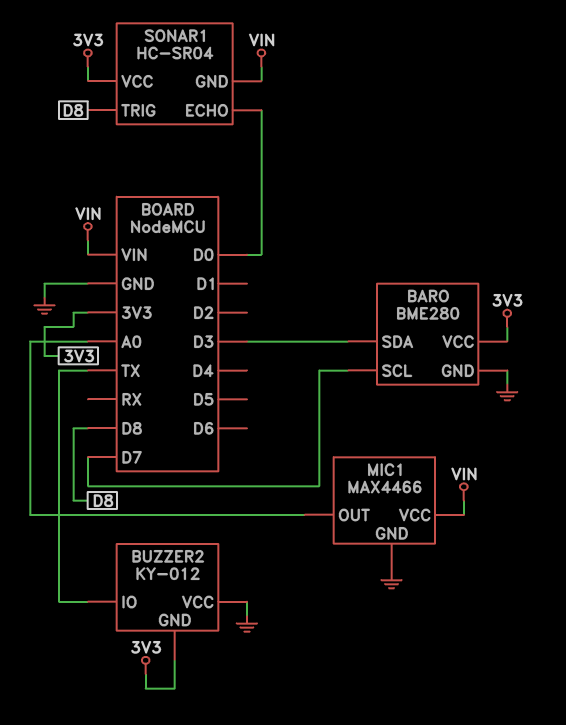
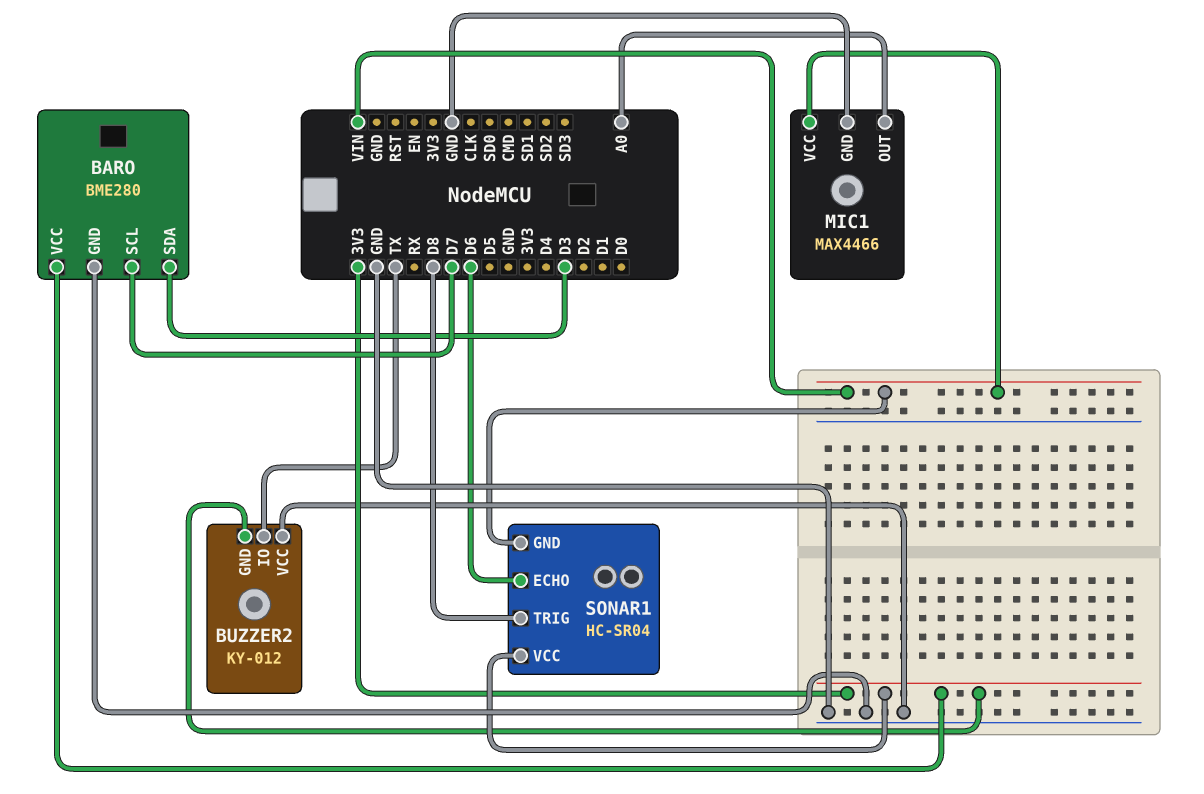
SONAR1 pin ECHO: D0 -> D6

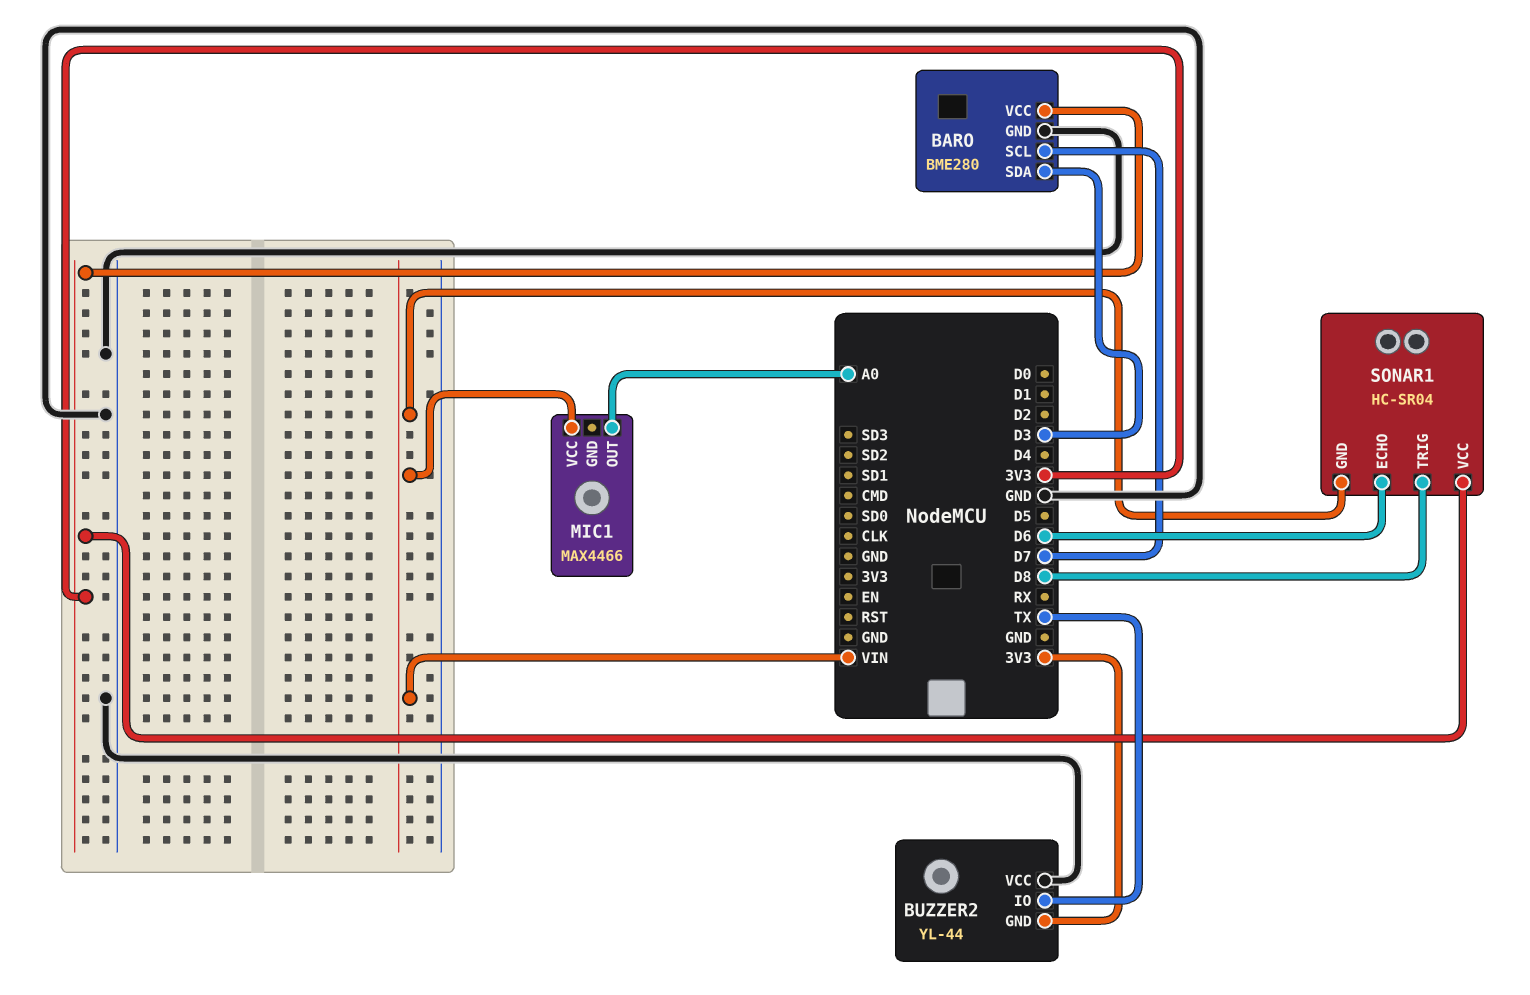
BUZZER2: KY-012 -> YL-44
MIC1 pin GND: GND -> none

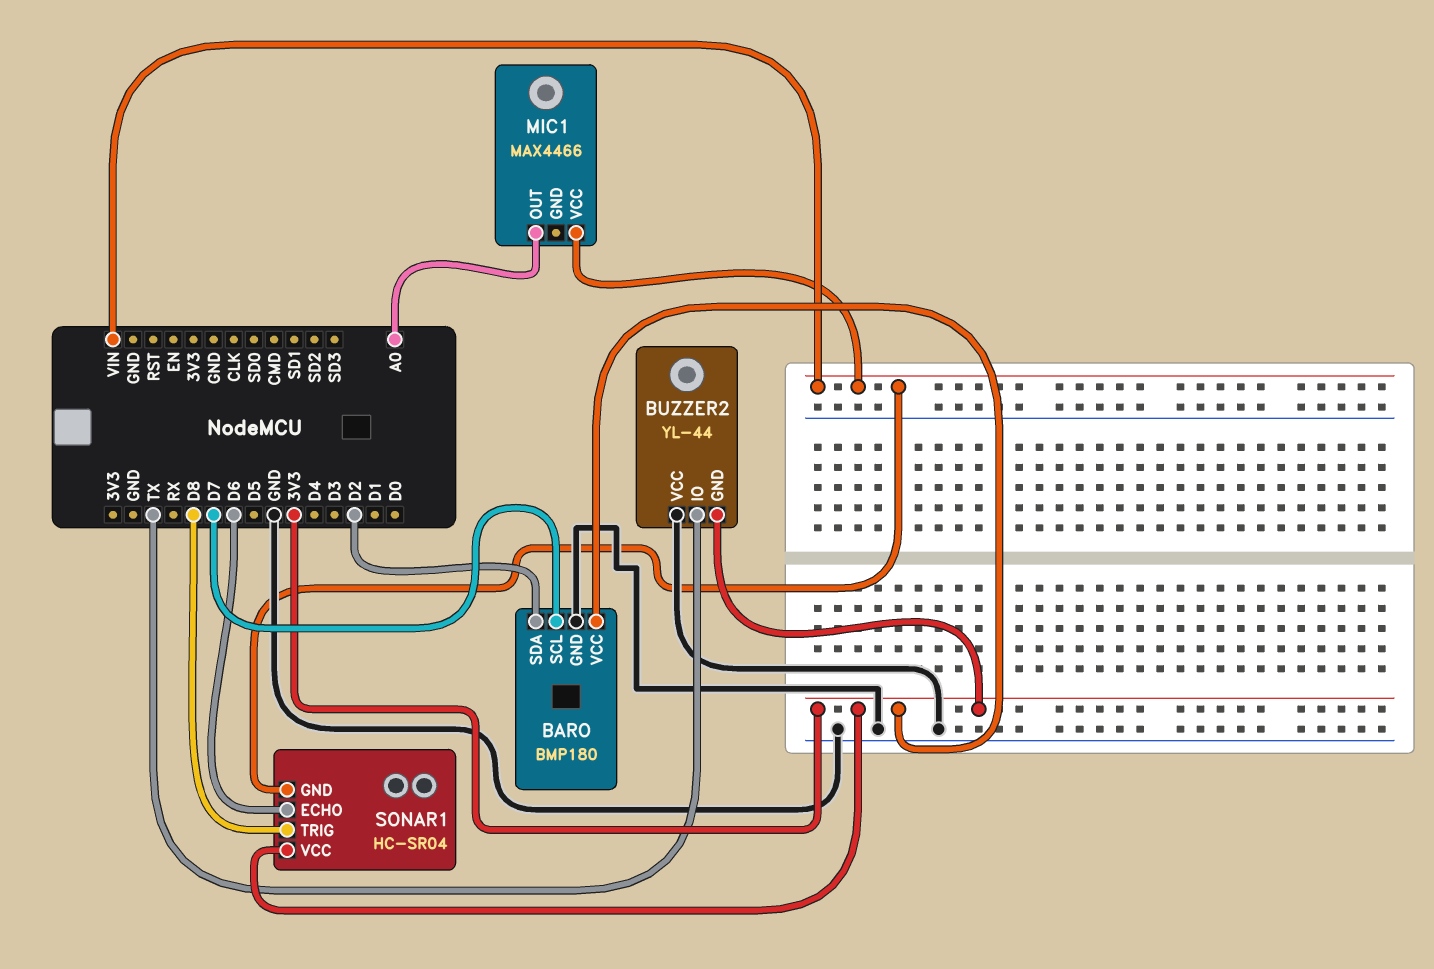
BARO: BME280 -> BMP180
BARO pin SDA: D3 -> D2

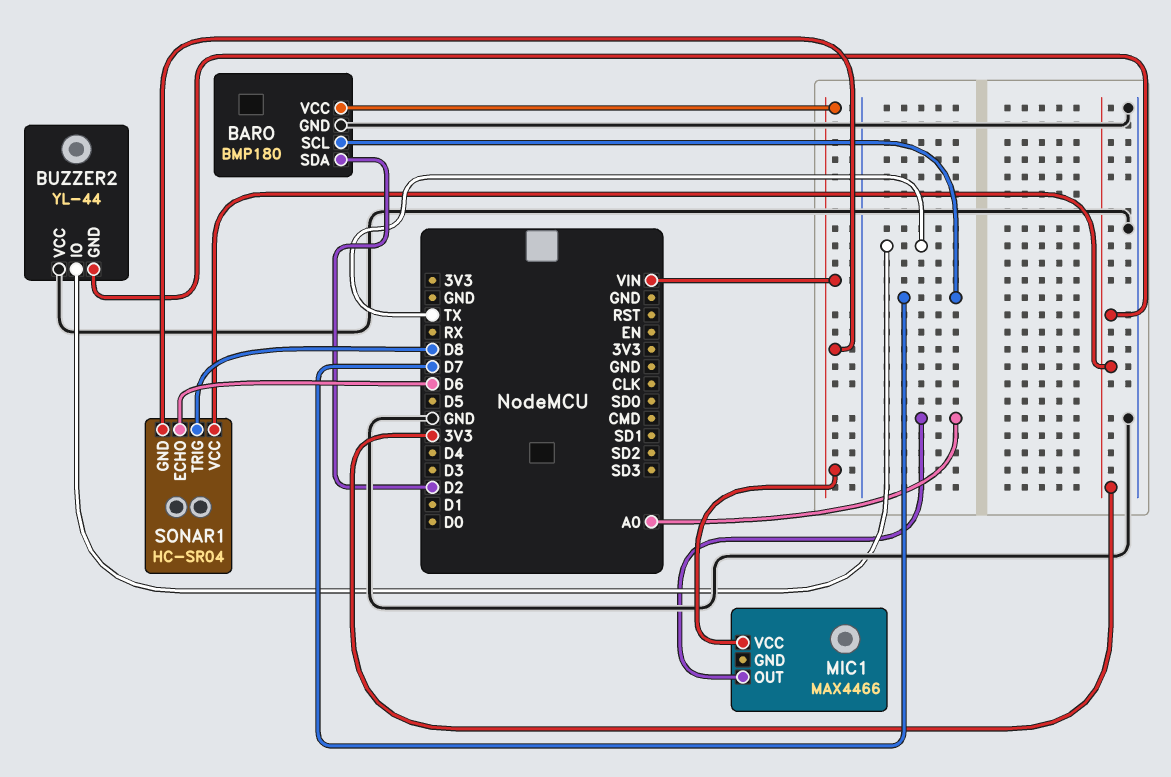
BARO pin VCC: 3V3 -> VIN

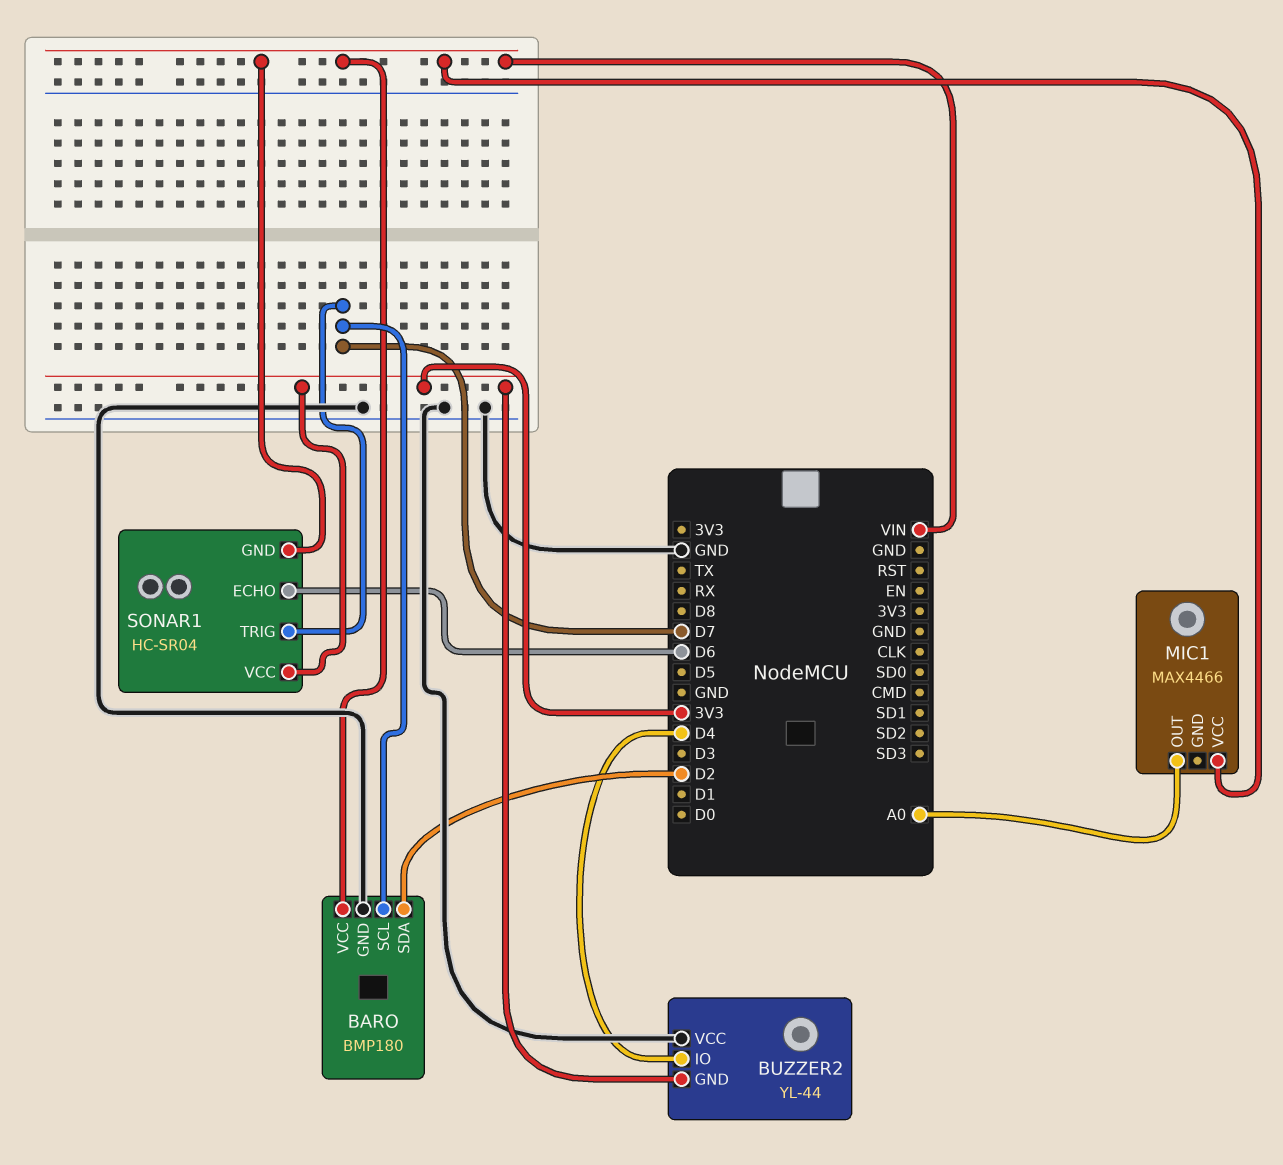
BUZZER2 pin IO: TX -> D4
SONAR1 pin TRIG: D8 -> D7

